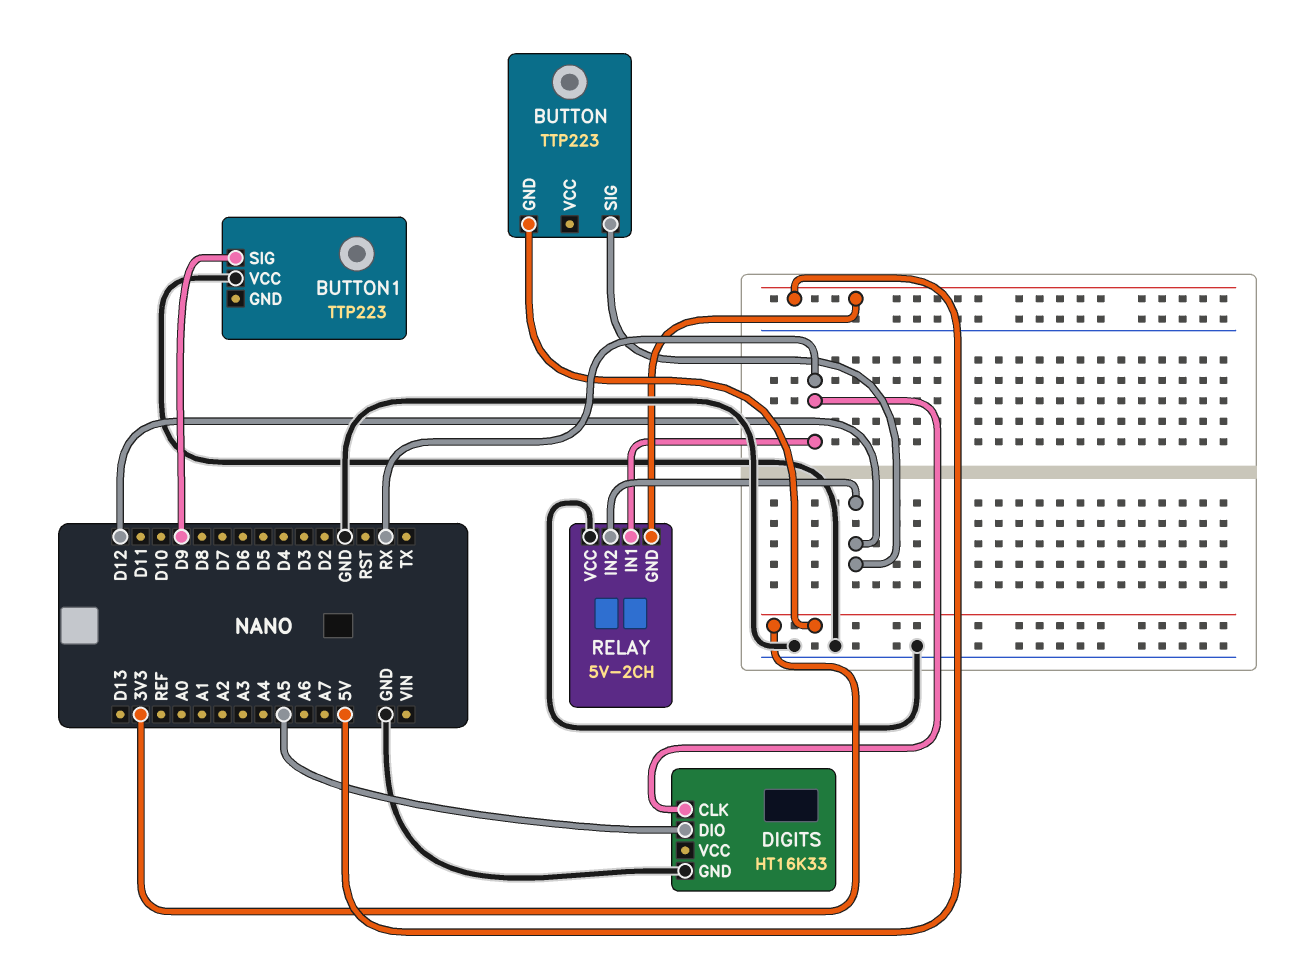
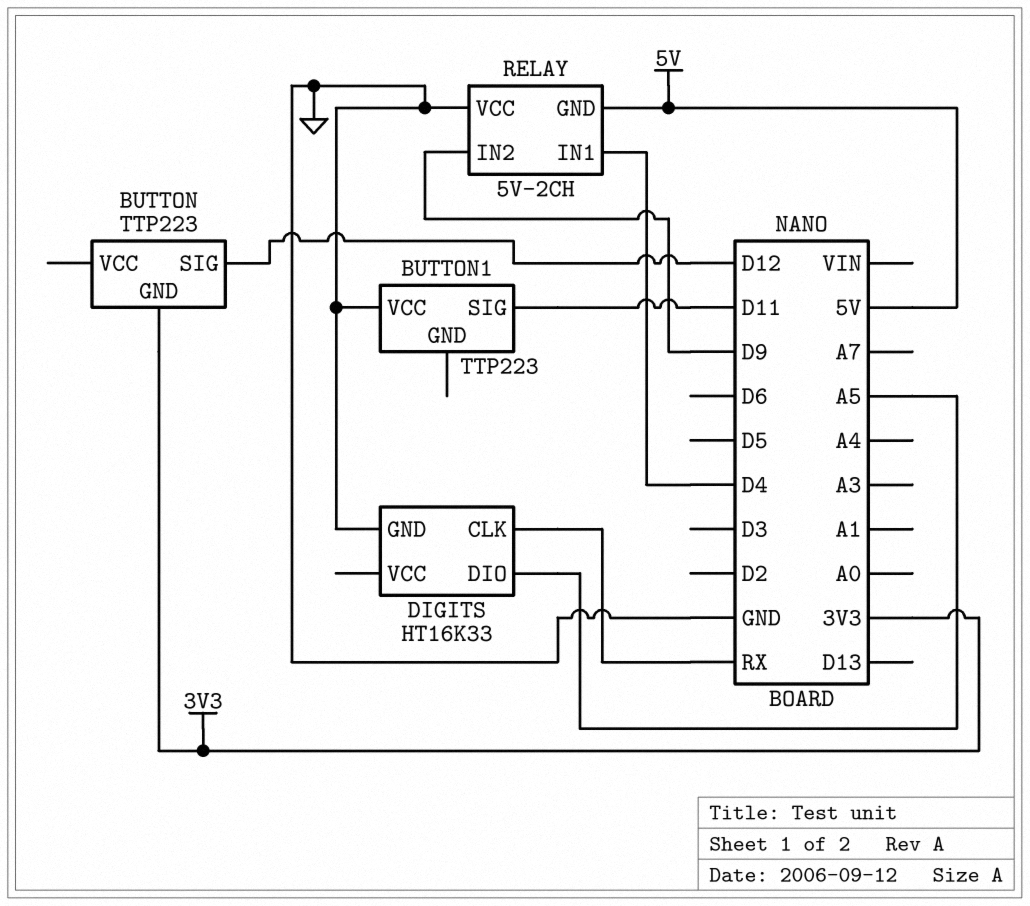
BUTTON1 pin SIG: D9 -> D11
RELAY pin IN1: RX -> D4
RELAY pin IN2: D12 -> D9

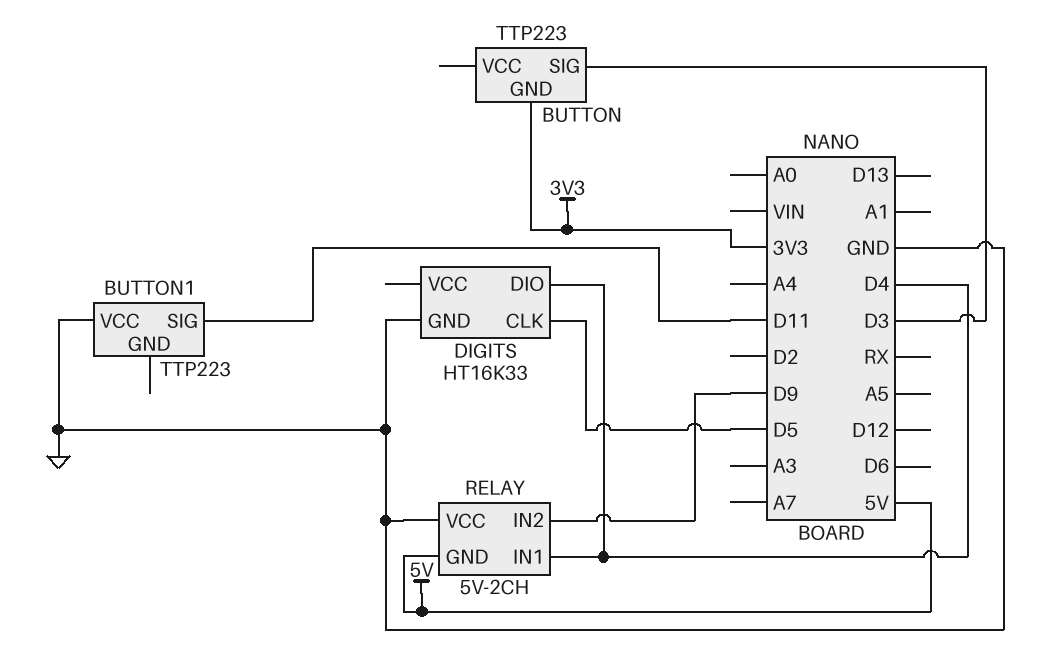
BUTTON pin SIG: D12 -> D3
DIGITS pin CLK: RX -> D5
DIGITS pin DIO: A5 -> D4

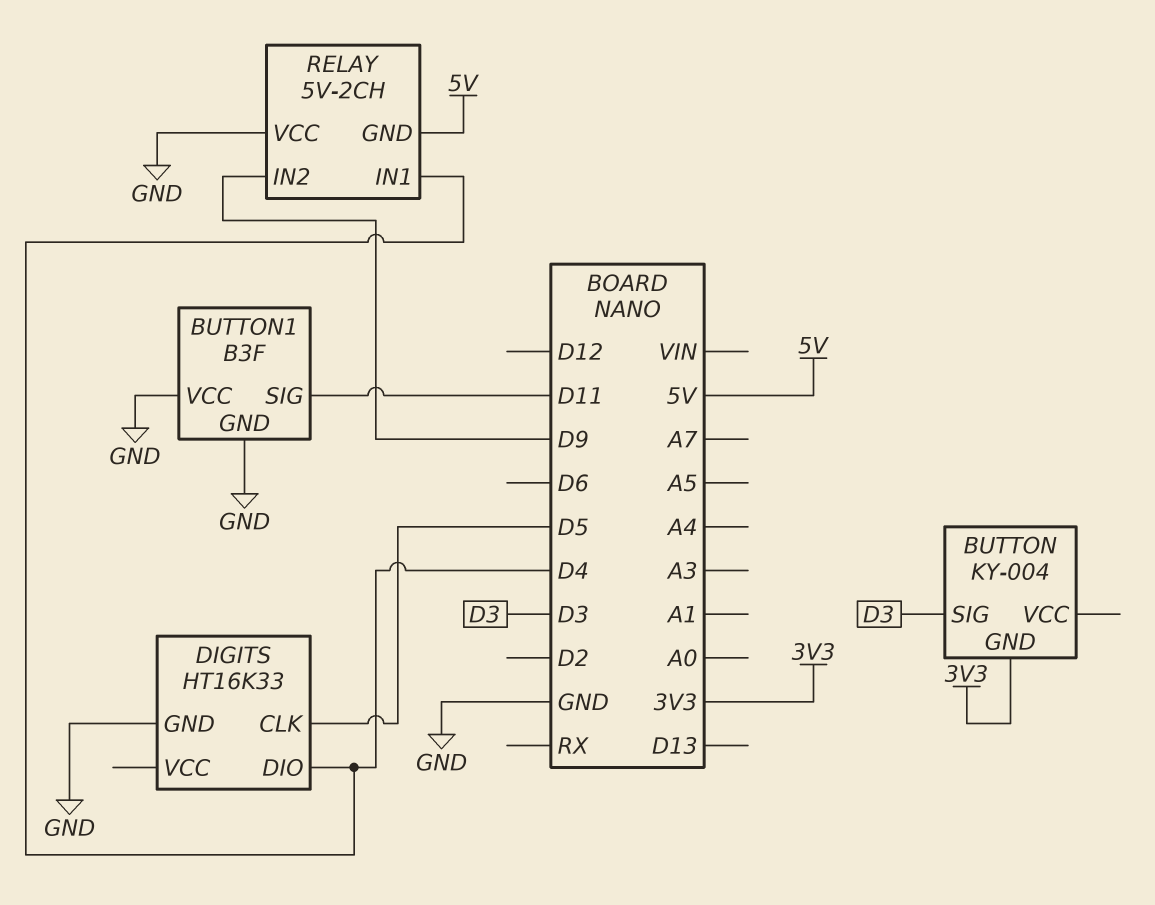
BUTTON: TTP223 -> KY-004
BUTTON1: TTP223 -> B3F
BUTTON1 pin GND: none -> GND

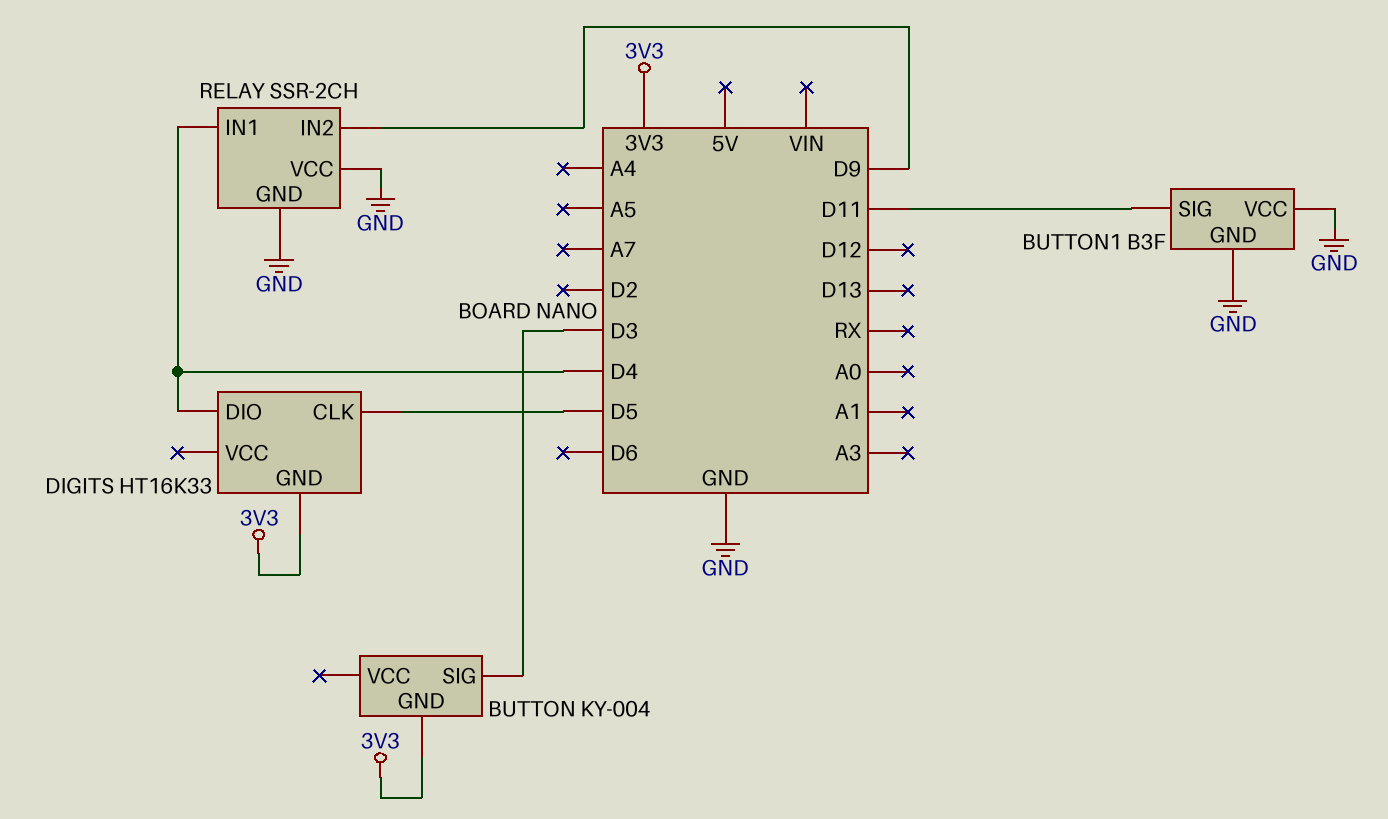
DIGITS pin GND: GND -> 3V3
RELAY: 5V-2CH -> SSR-2CH
RELAY pin GND: 5V -> GND

